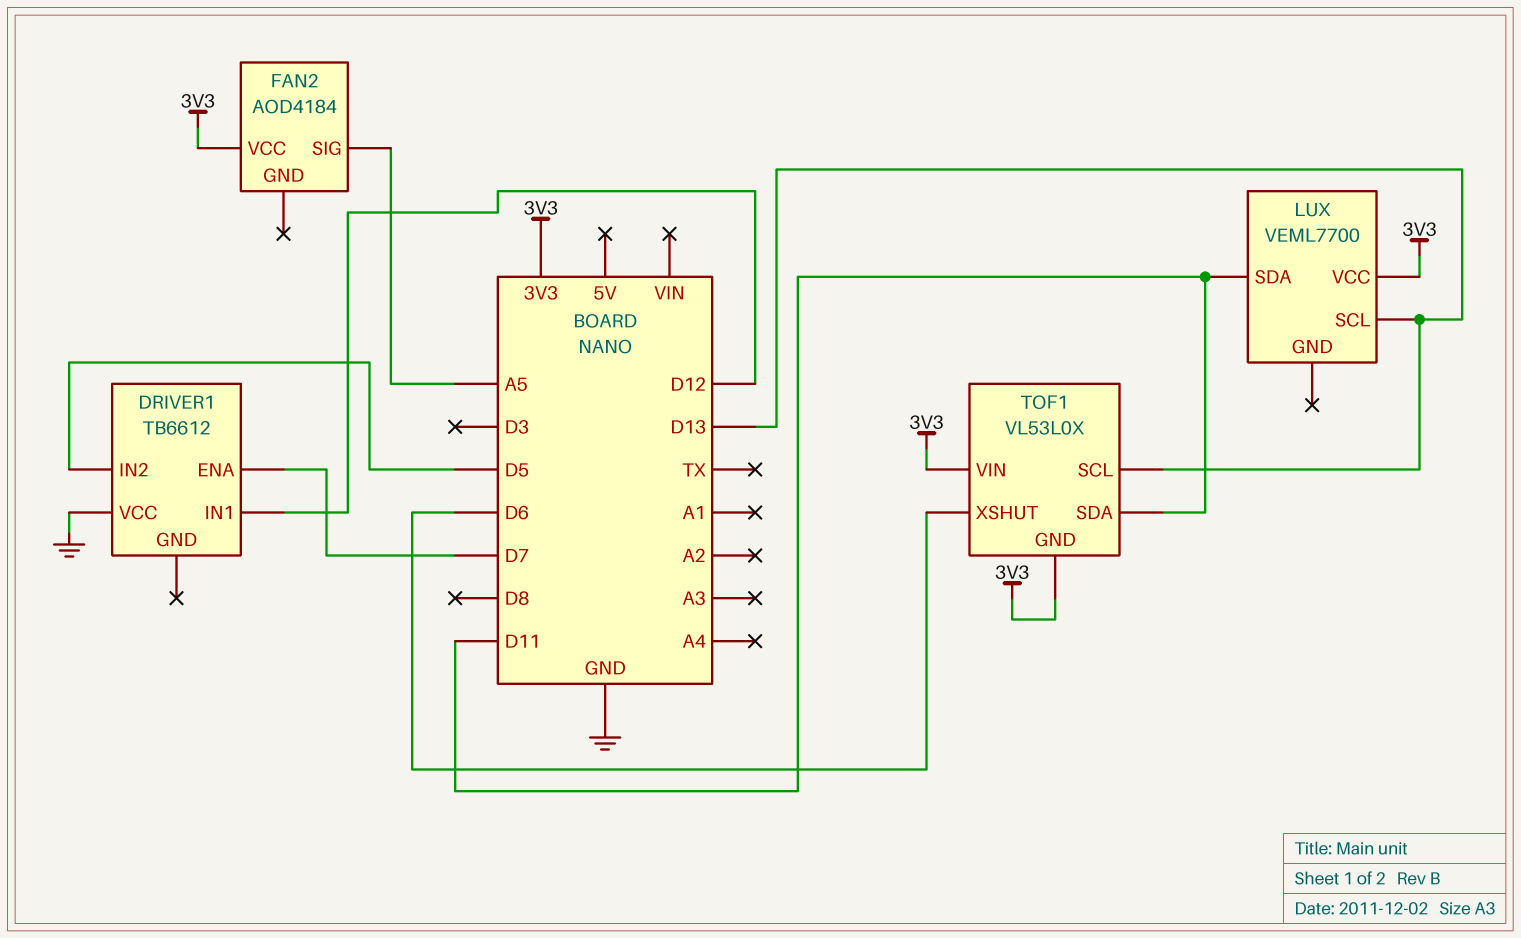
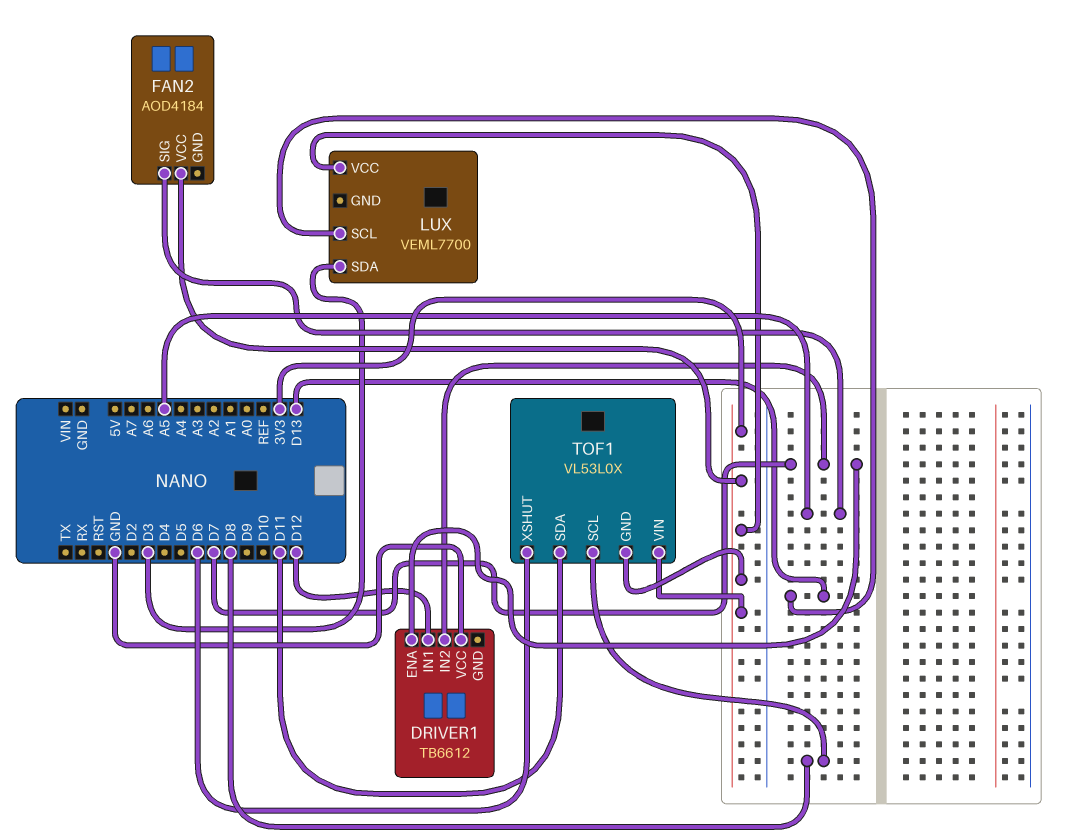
DRIVER1 pin IN2: D5 -> D7
LUX pin SDA: D11 -> D3
TOF1 pin SCL: D13 -> D8

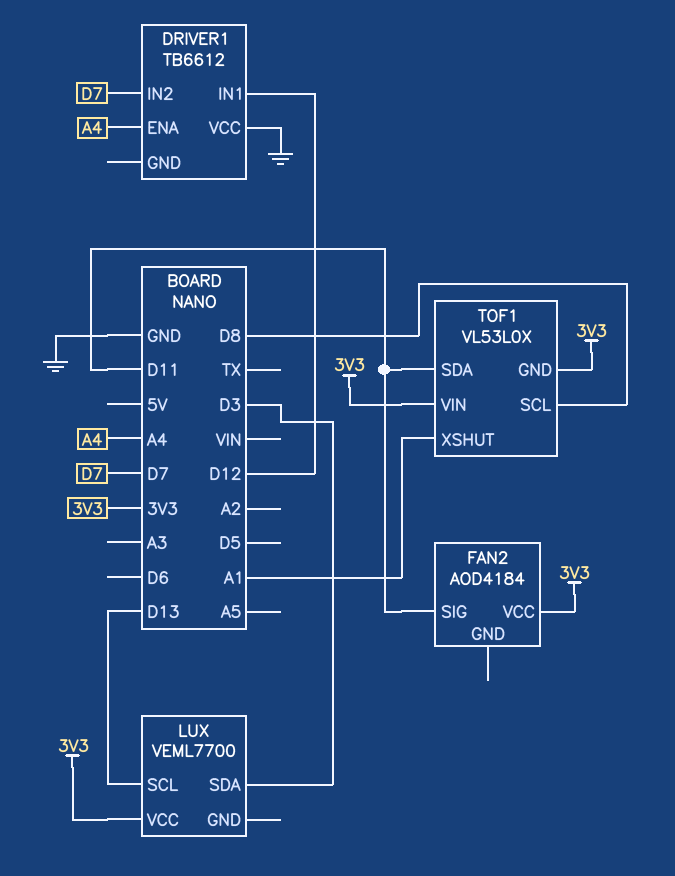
DRIVER1 pin ENA: D7 -> A4
FAN2 pin SIG: A5 -> D11
TOF1 pin XSHUT: D6 -> A1

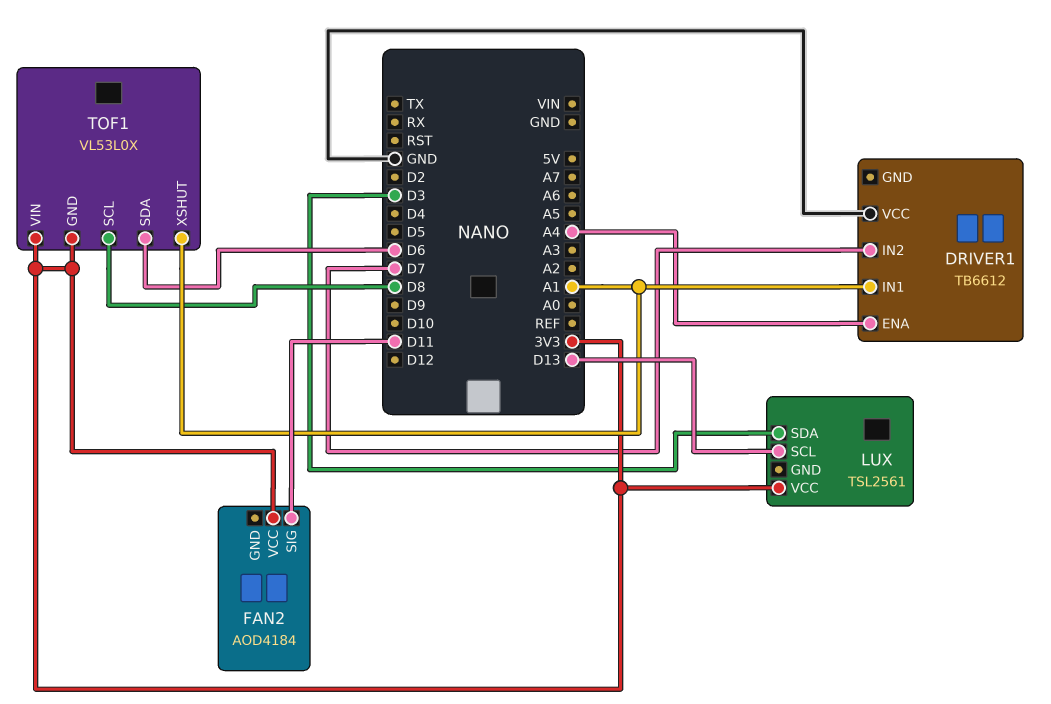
DRIVER1 pin IN1: D12 -> A1
LUX: VEML7700 -> TSL2561
TOF1 pin SDA: D11 -> D6

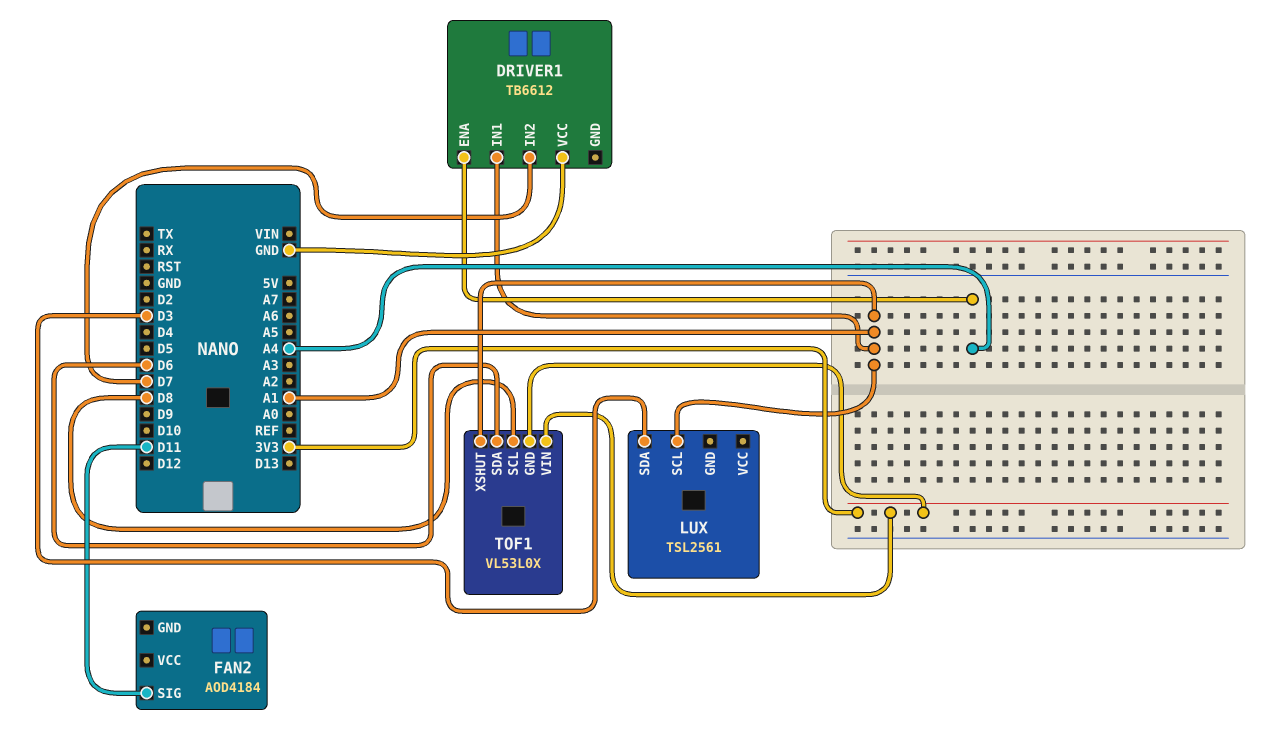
FAN2 pin VCC: 3V3 -> none
LUX pin SCL: D13 -> A1
LUX pin VCC: 3V3 -> none

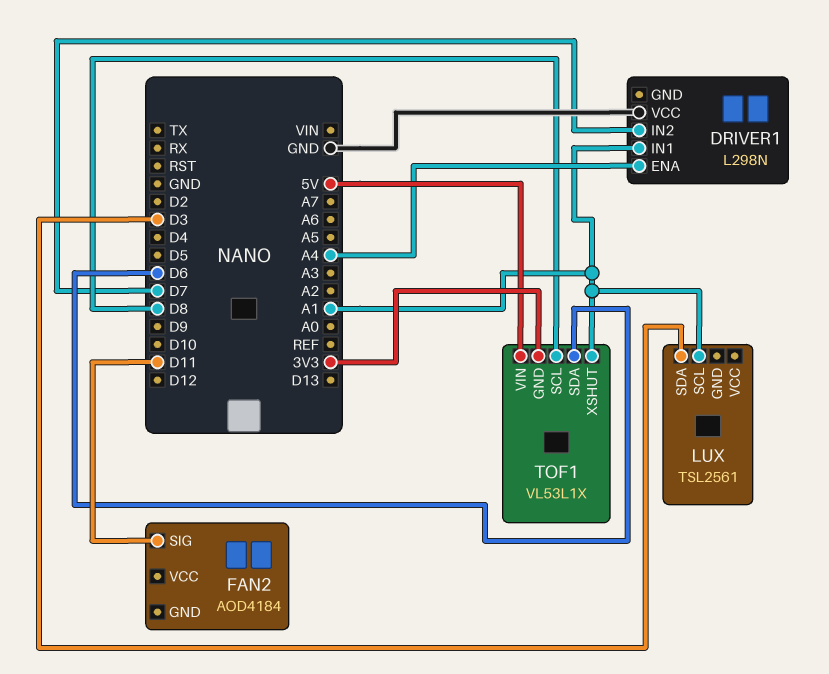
DRIVER1: TB6612 -> L298N
TOF1: VL53L0X -> VL53L1X
TOF1 pin VIN: 3V3 -> 5V

